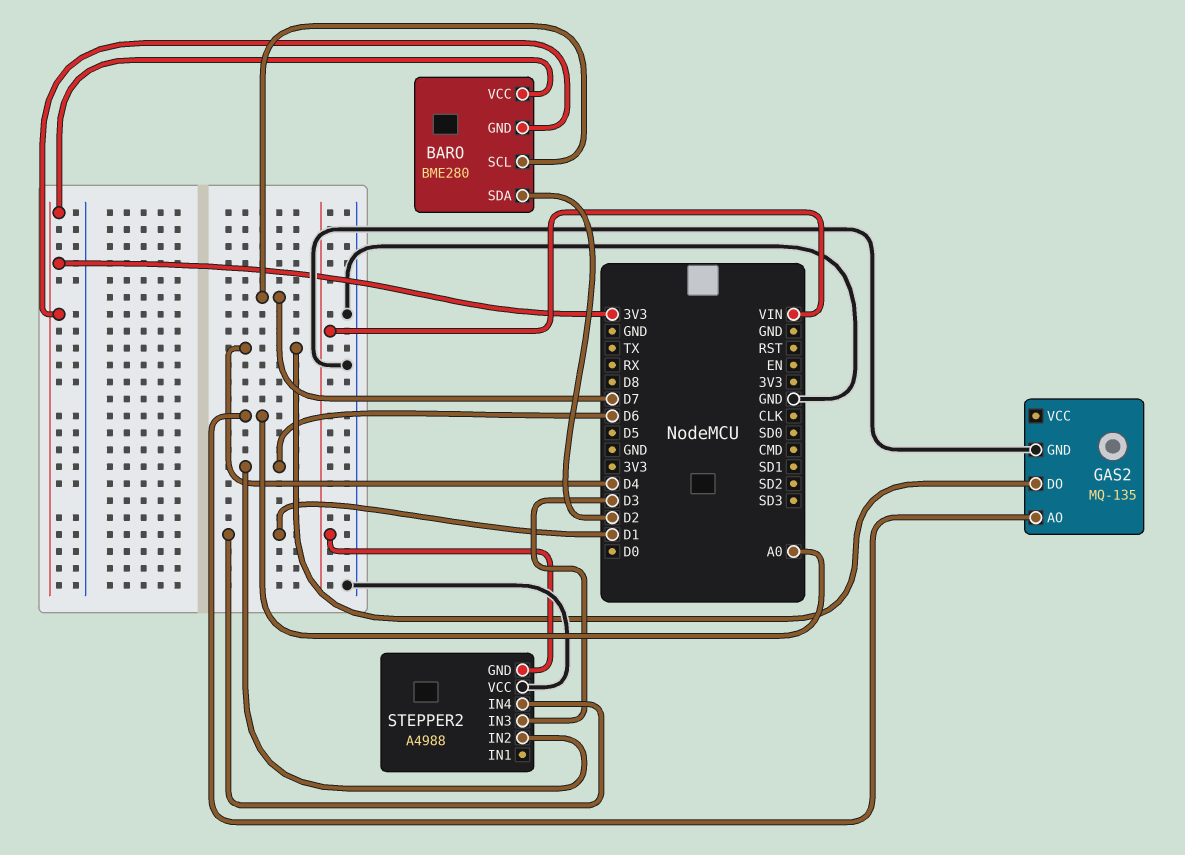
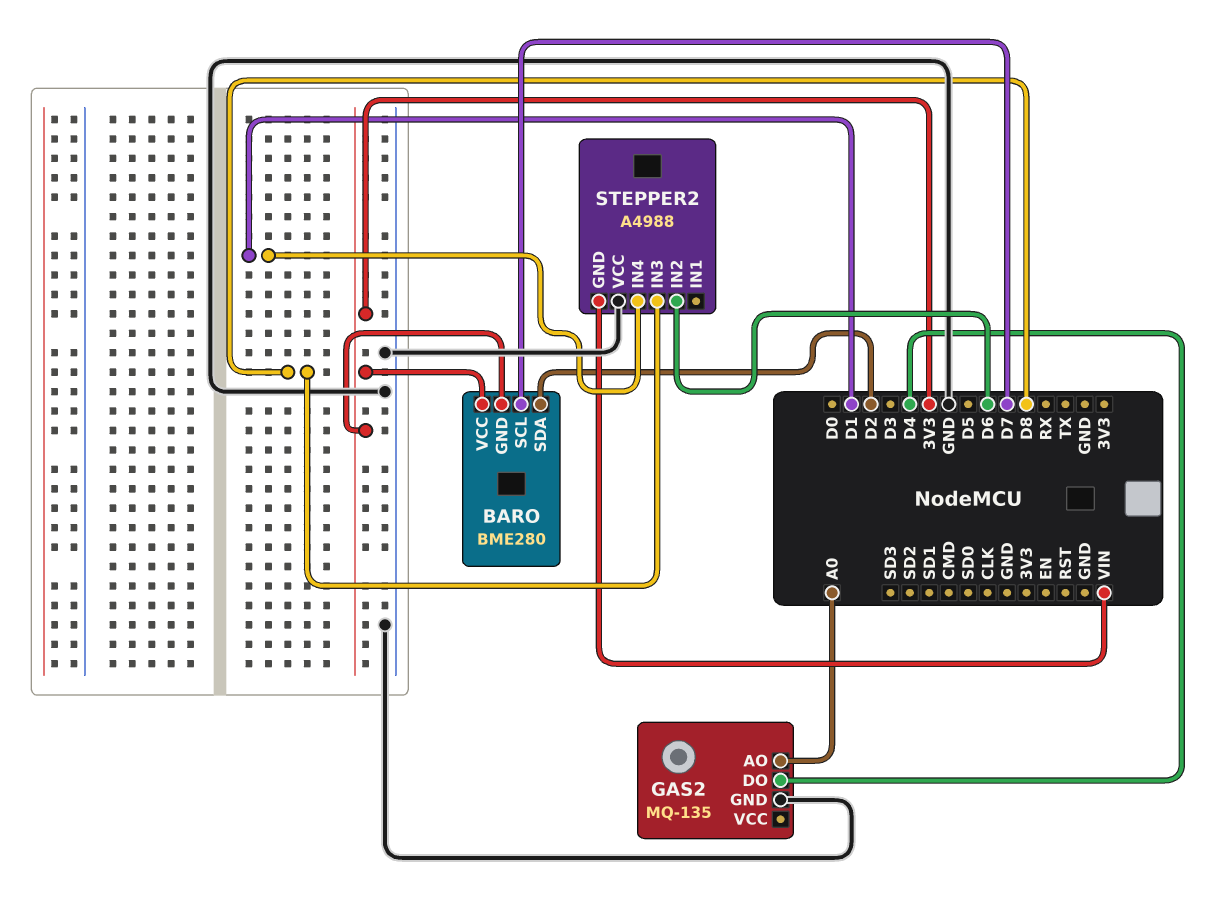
STEPPER2 pin IN3: D3 -> D8

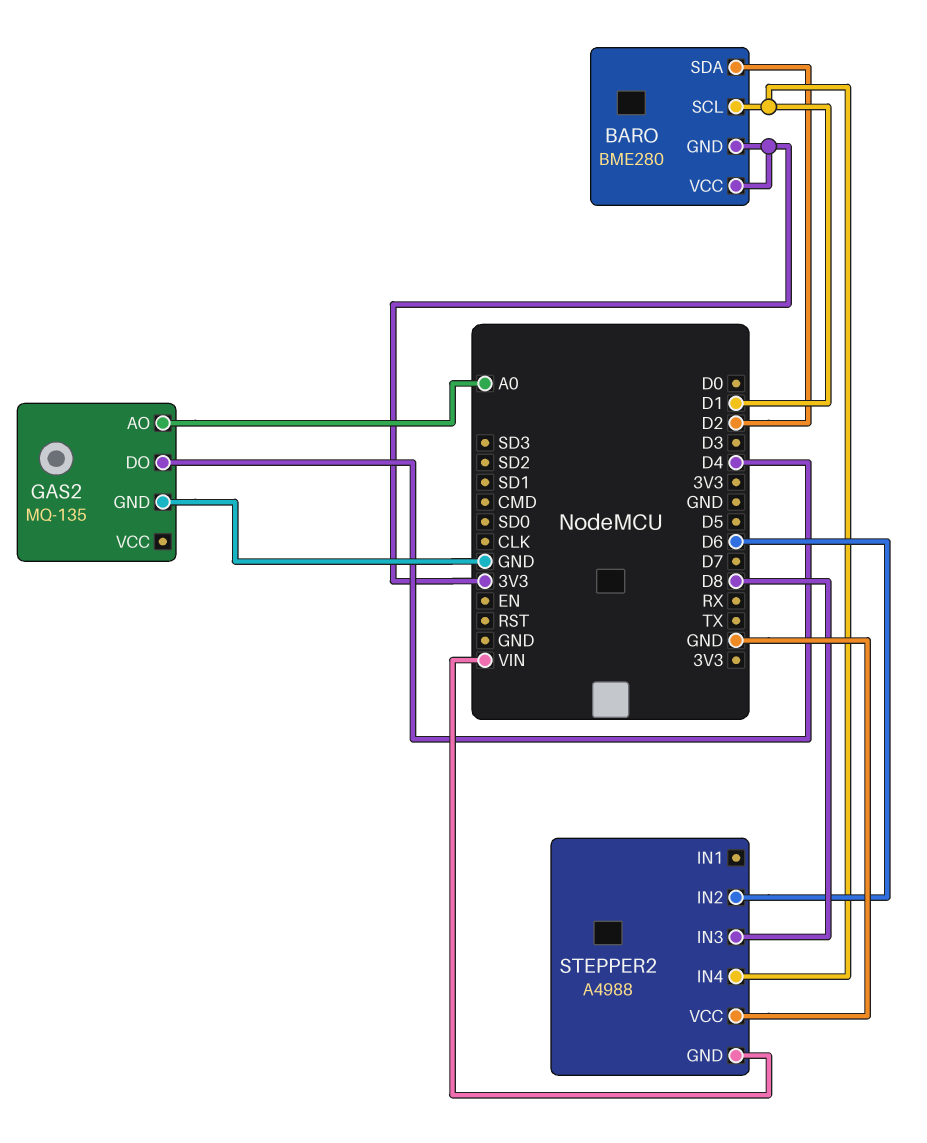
BARO pin SCL: D7 -> D1

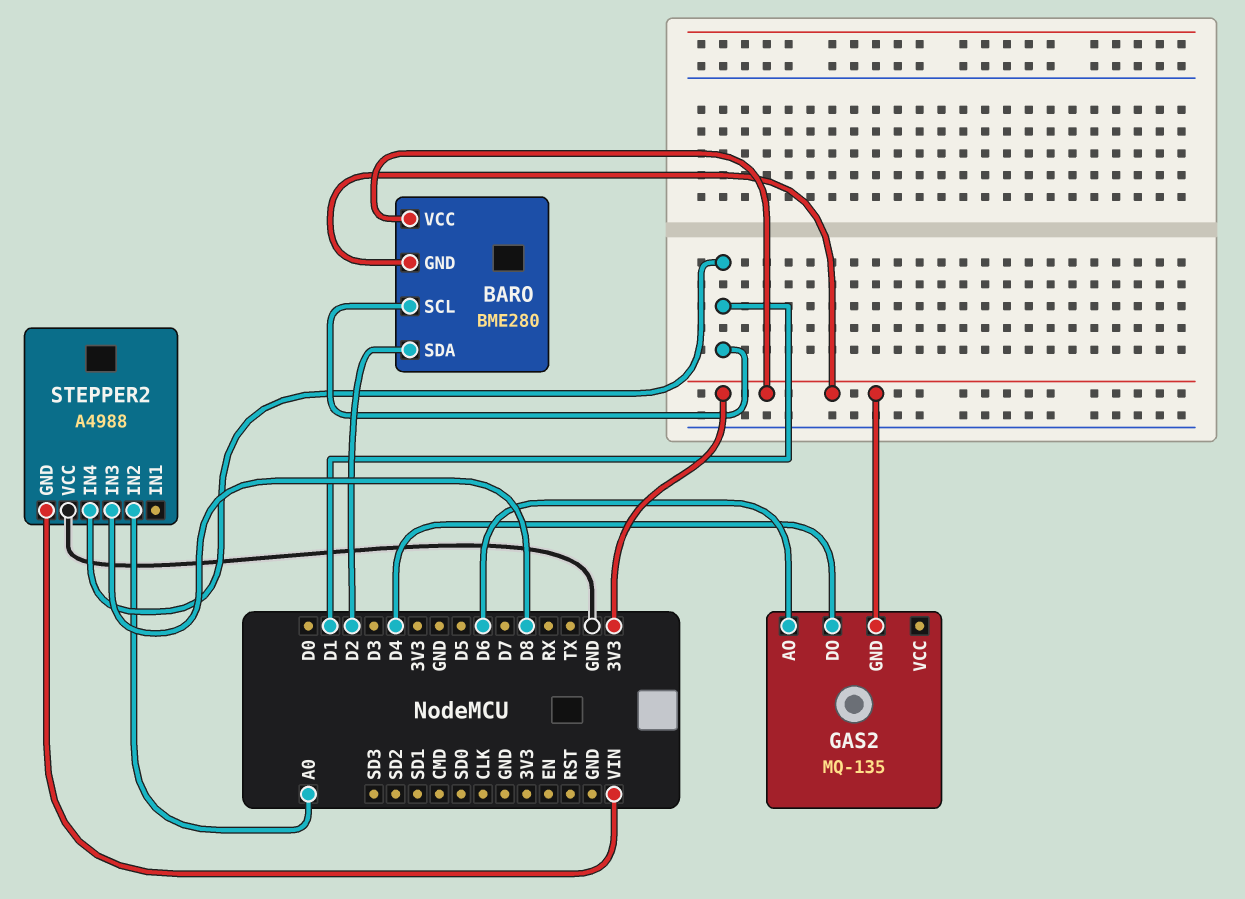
GAS2 pin AO: A0 -> D6
GAS2 pin GND: GND -> 3V3
STEPPER2 pin IN2: D6 -> A0

